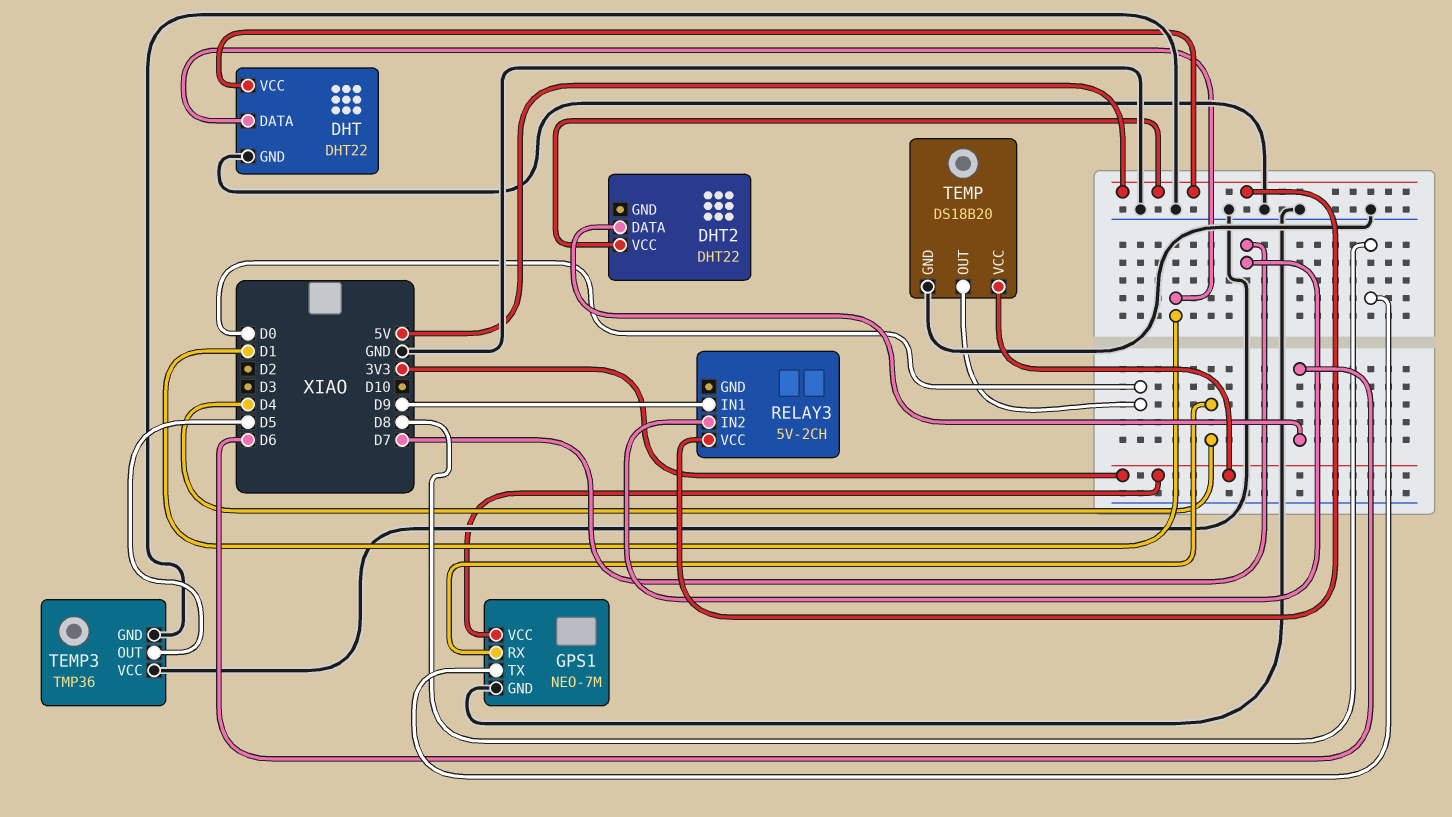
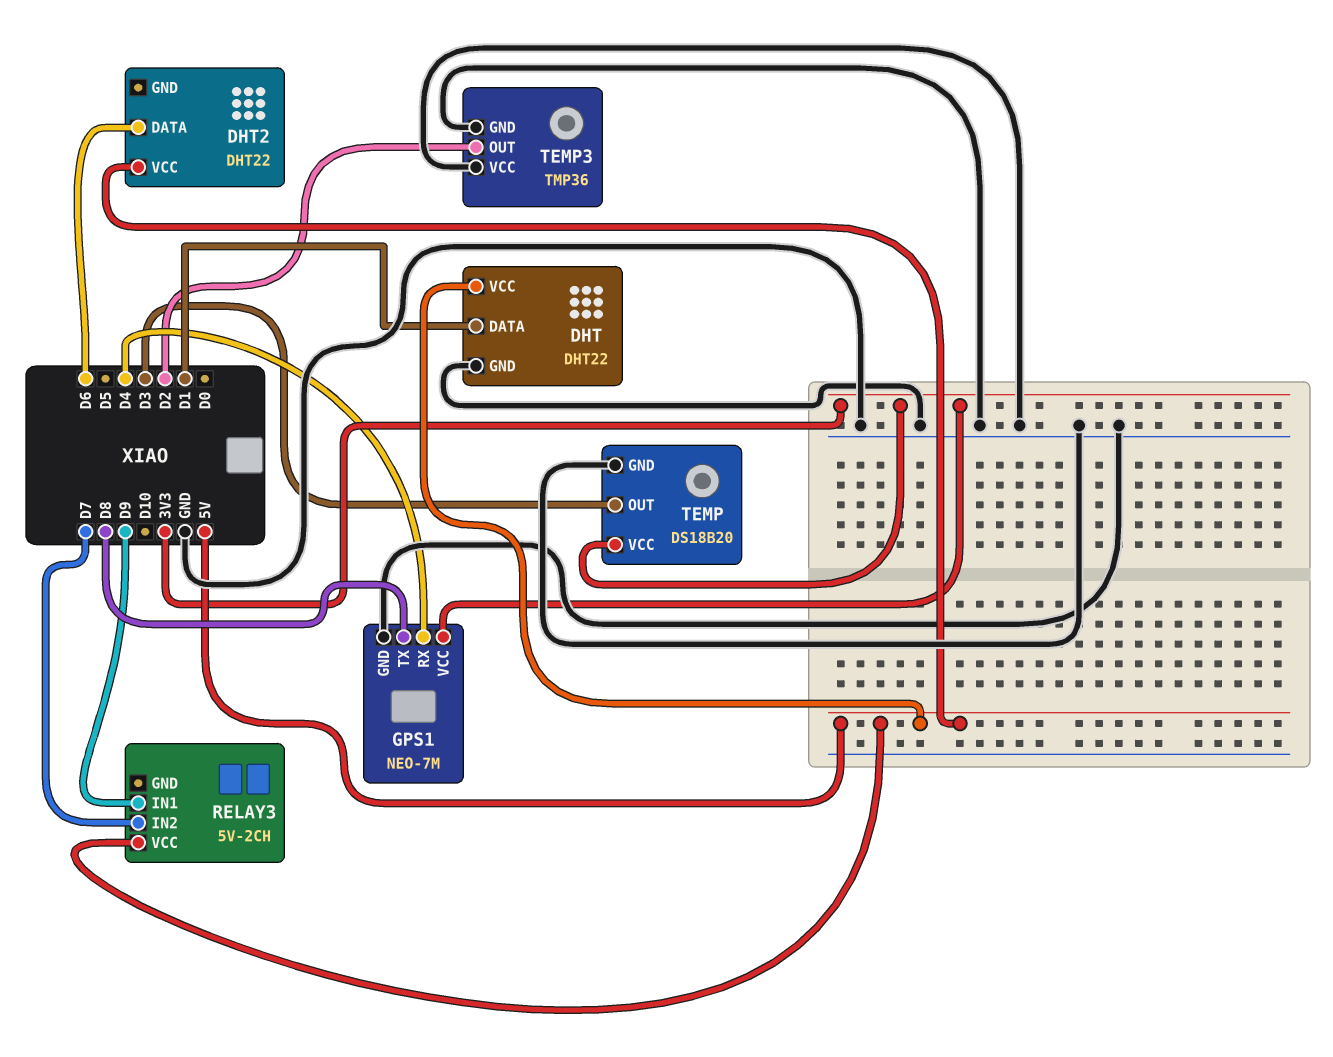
TEMP pin OUT: D0 -> D3
TEMP3 pin OUT: D5 -> D2

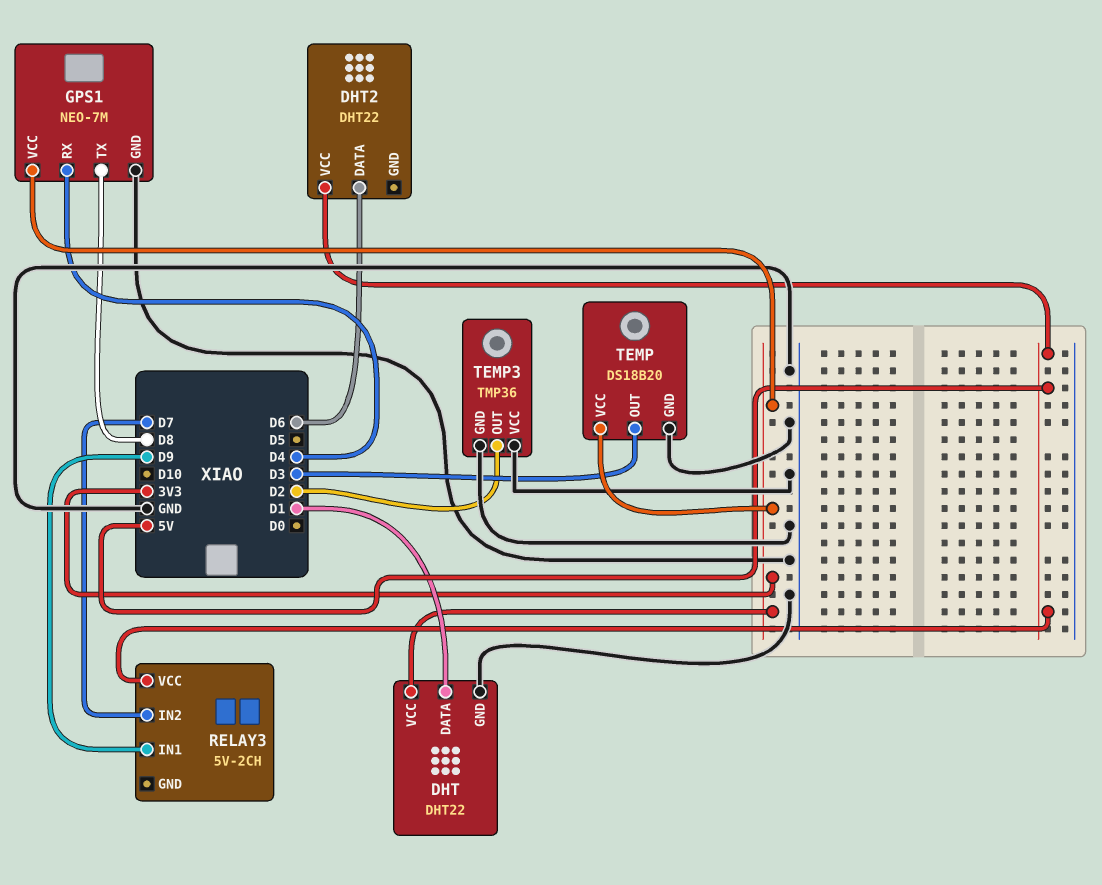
DHT pin VCC: 5V -> 3V3

